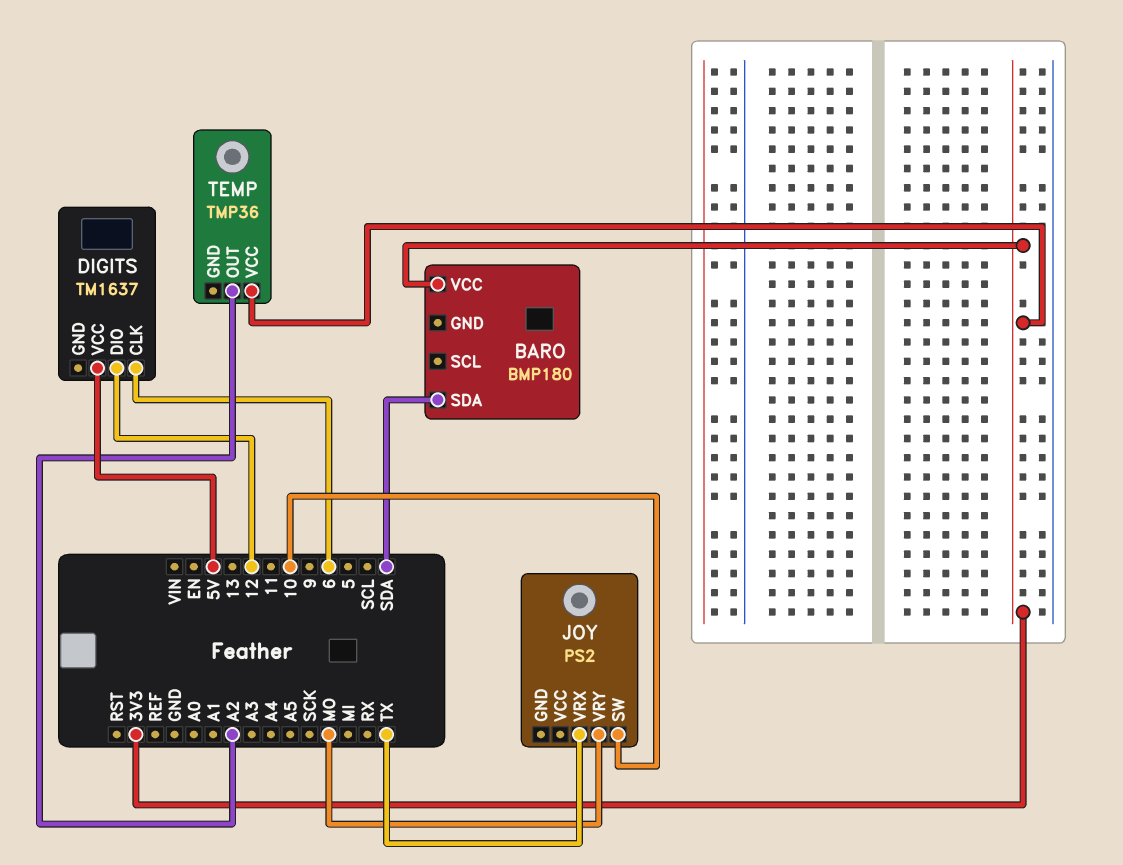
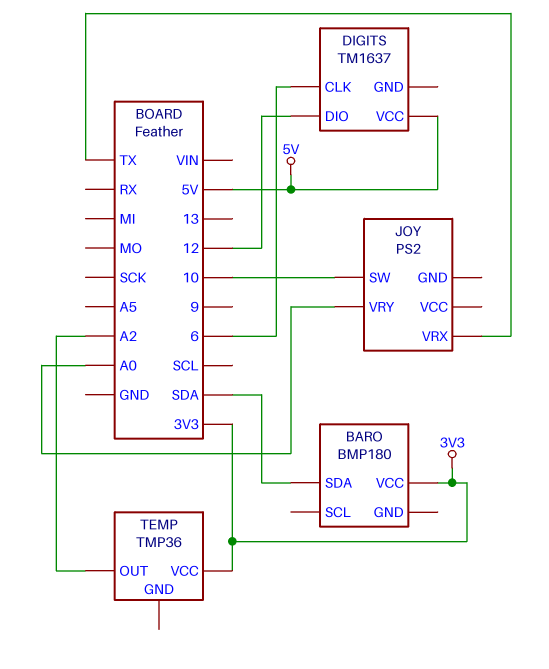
JOY pin VRY: MO -> A0

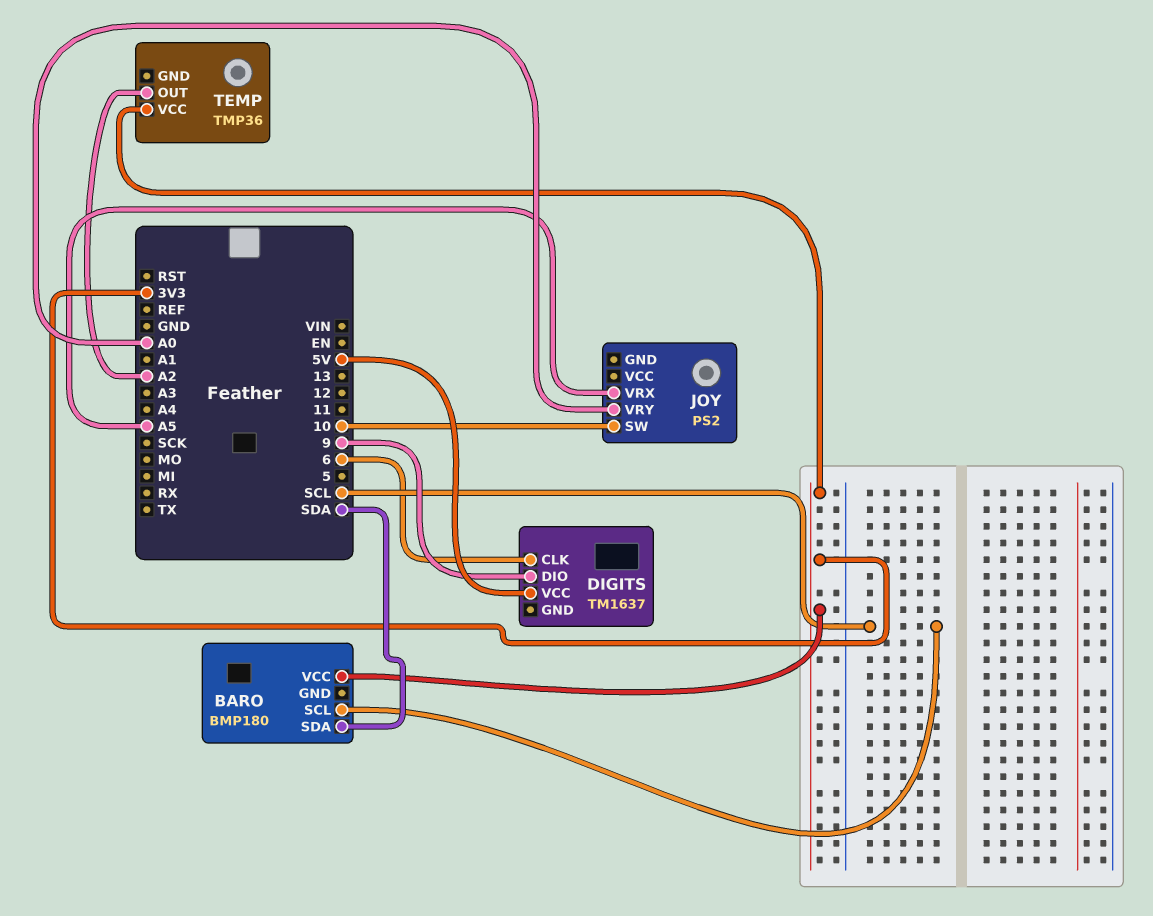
BARO pin SCL: none -> SCL
DIGITS pin DIO: 12 -> 9
JOY pin VRX: TX -> A5

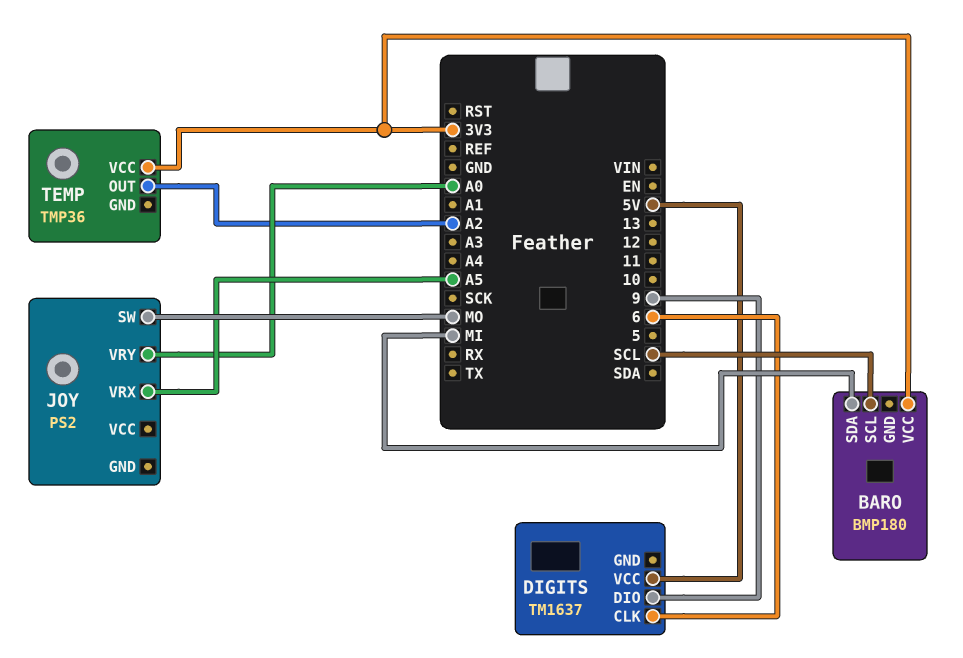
BARO pin SDA: SDA -> MI
JOY pin SW: 10 -> MO

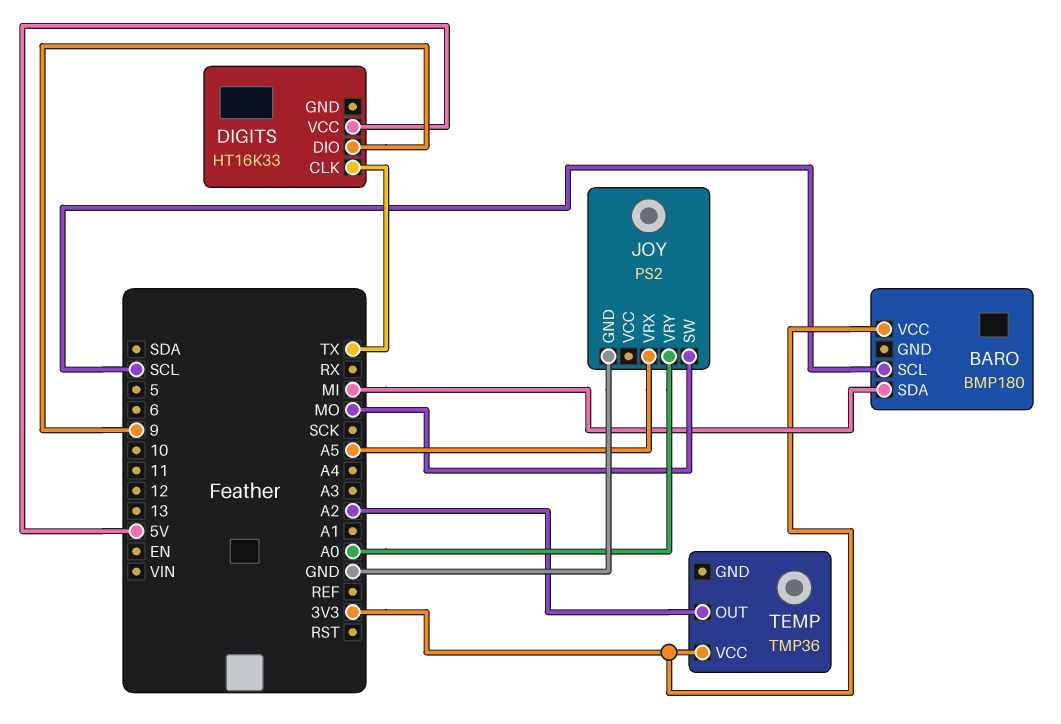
DIGITS: TM1637 -> HT16K33
DIGITS pin CLK: 6 -> TX
JOY pin GND: none -> GND

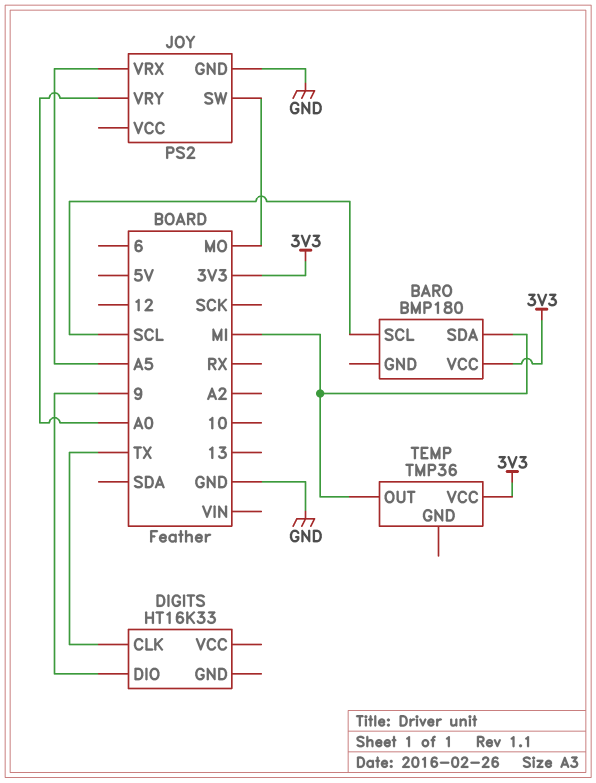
DIGITS pin VCC: 5V -> none
TEMP pin OUT: A2 -> MI

